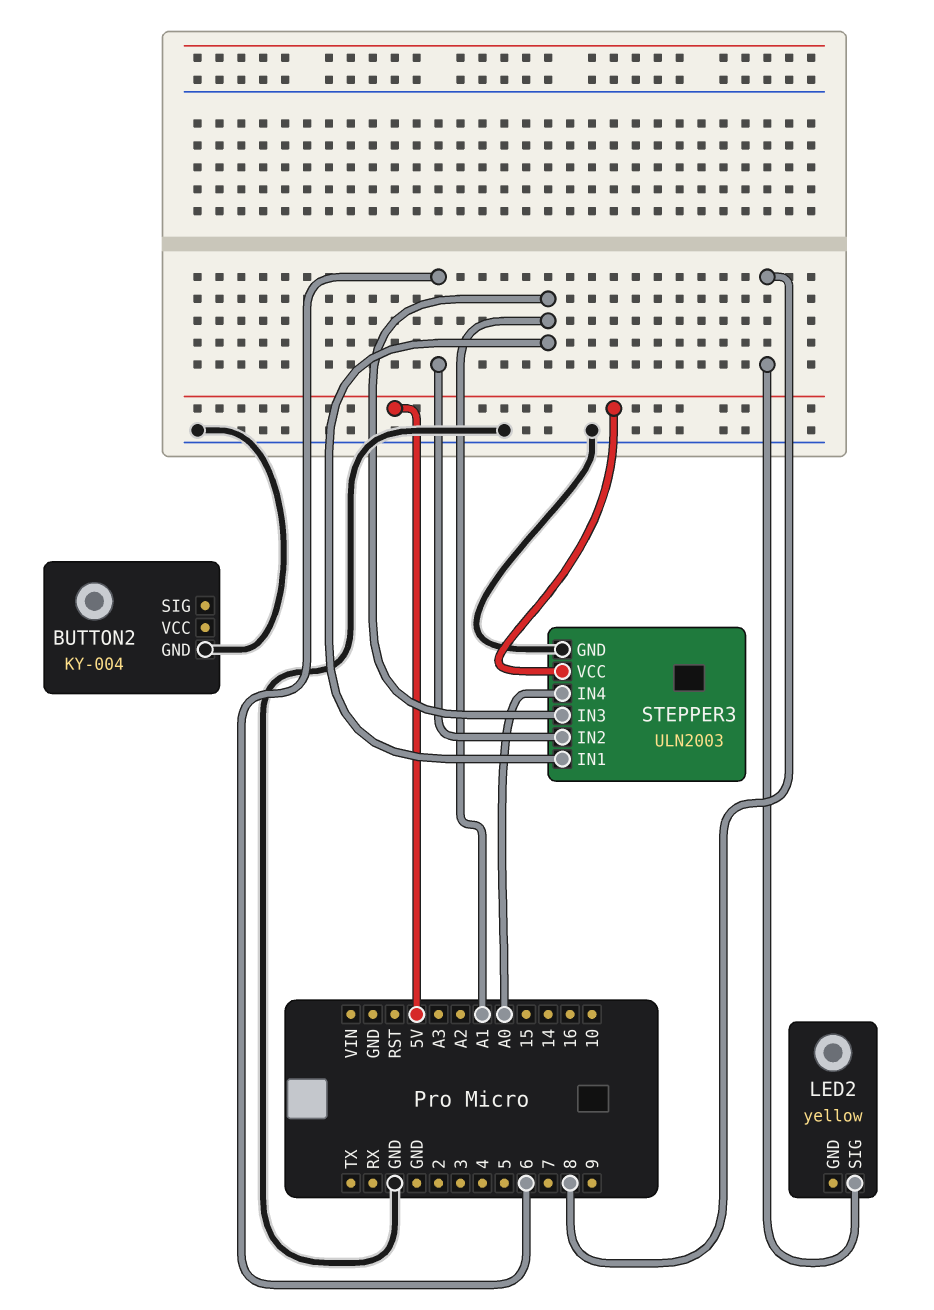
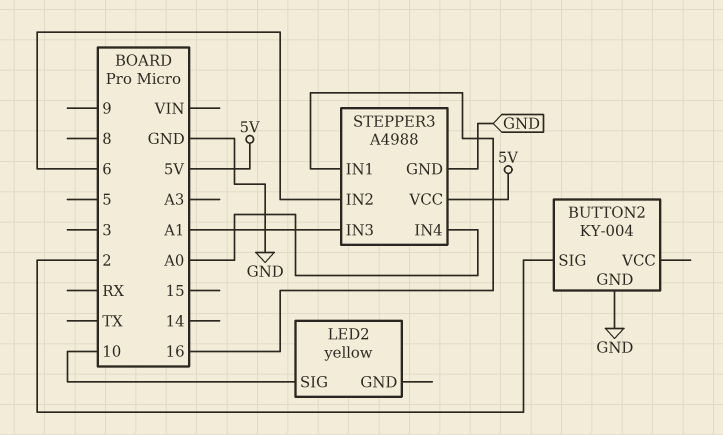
BUTTON2 pin SIG: none -> 2
LED2 pin SIG: 8 -> 10
STEPPER3: ULN2003 -> A4988
STEPPER3 pin IN1: A1 -> 16

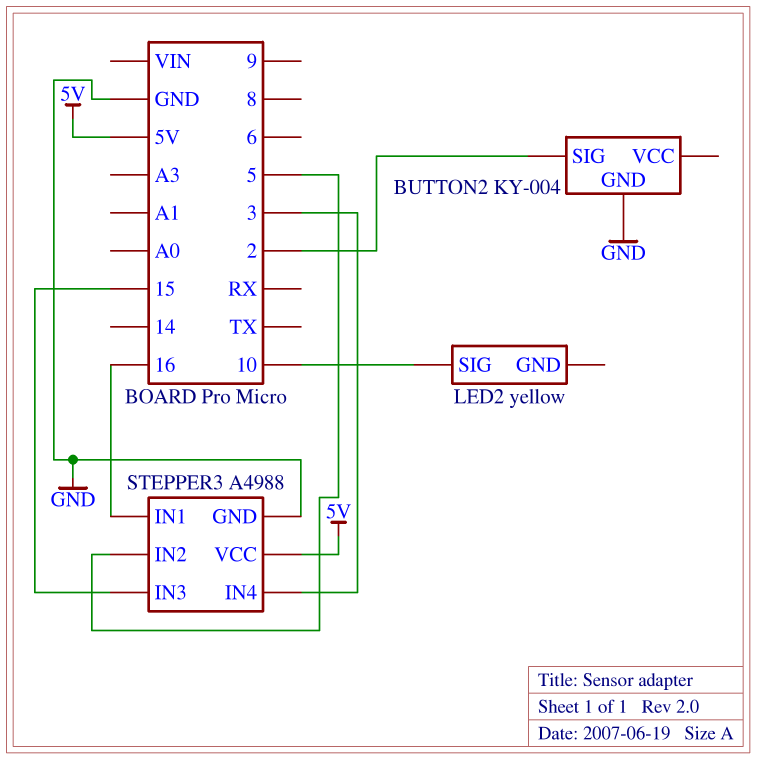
STEPPER3 pin IN2: 6 -> 5
STEPPER3 pin IN3: A1 -> 15
STEPPER3 pin IN4: A0 -> 3

